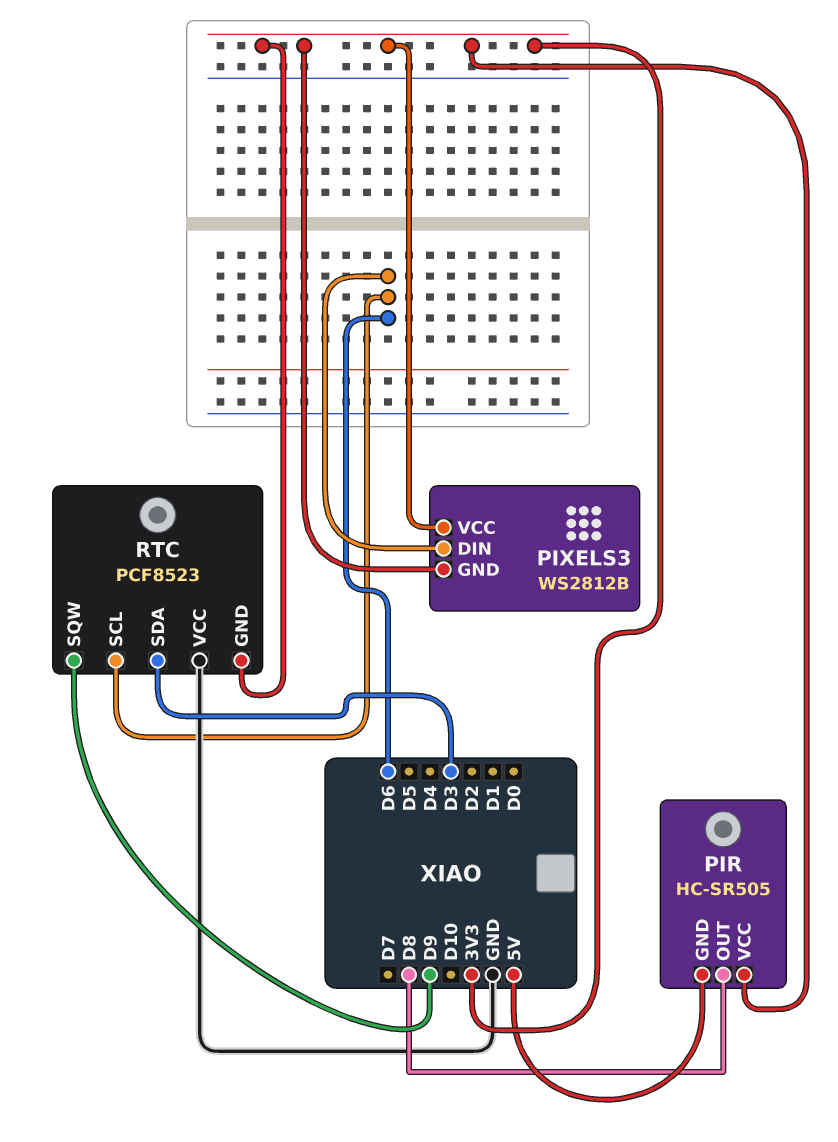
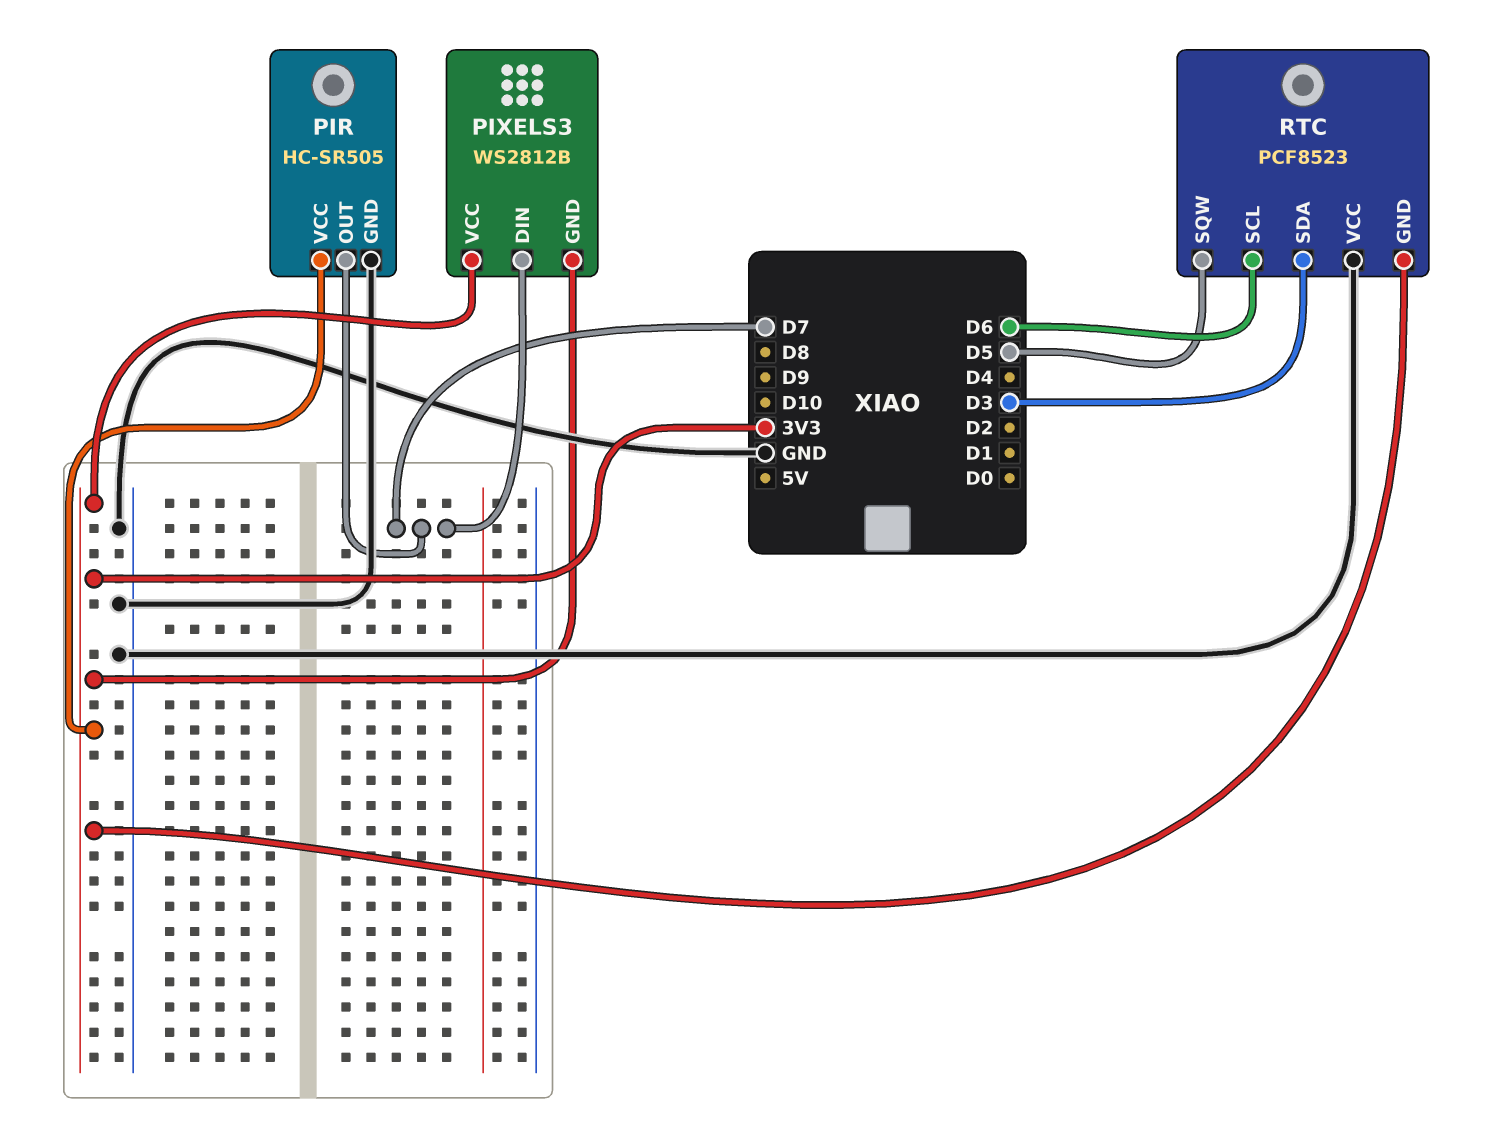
PIR pin GND: 5V -> GND
PIR pin OUT: D8 -> D7
PIXELS3 pin DIN: D6 -> D7
RTC pin SQW: D9 -> D5

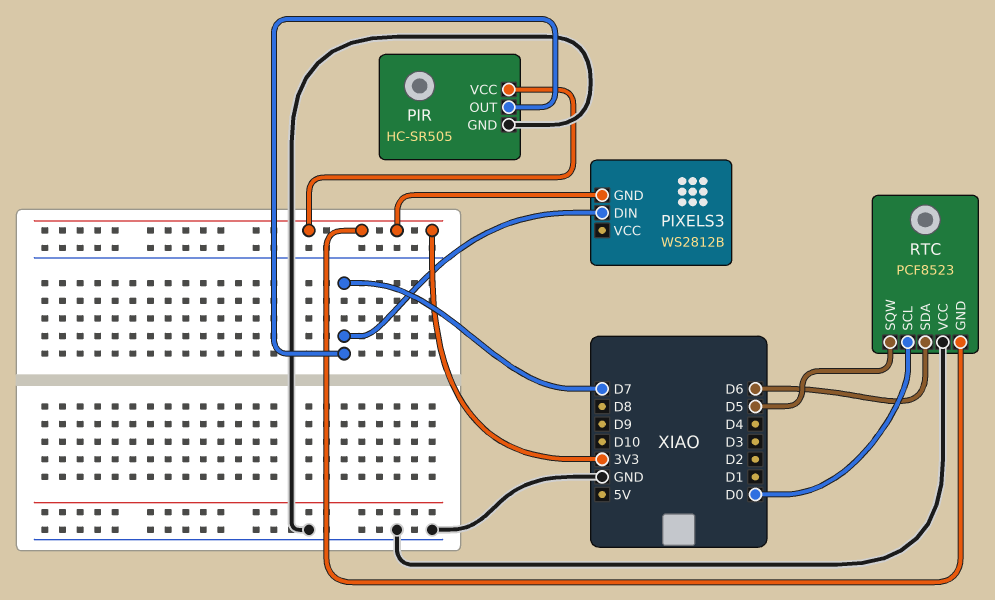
PIXELS3 pin VCC: 3V3 -> none
RTC pin SCL: D6 -> D0
RTC pin SDA: D3 -> D6

